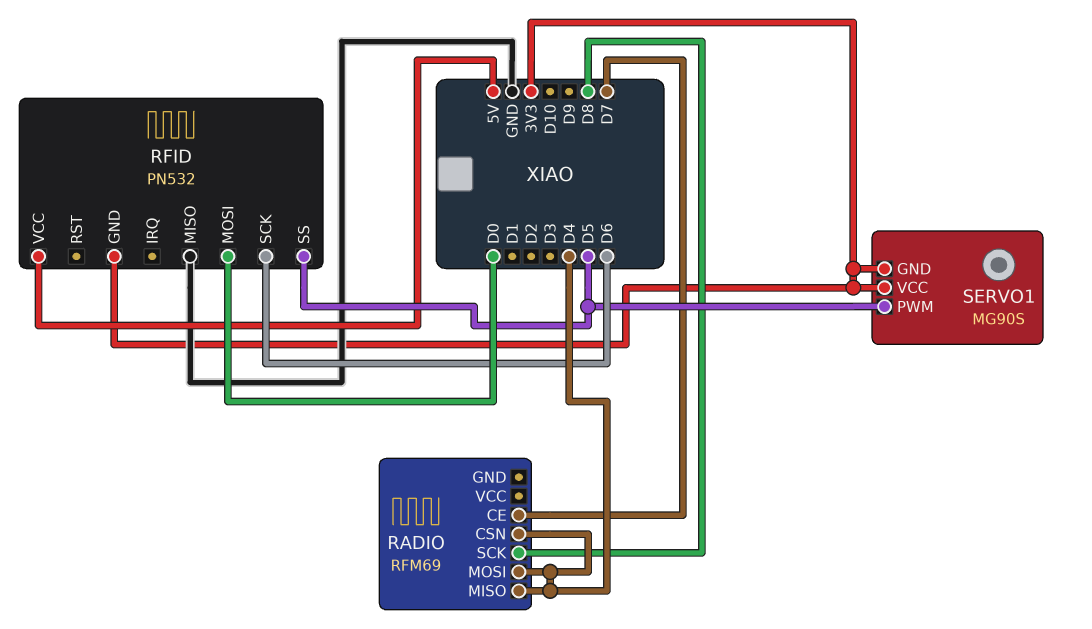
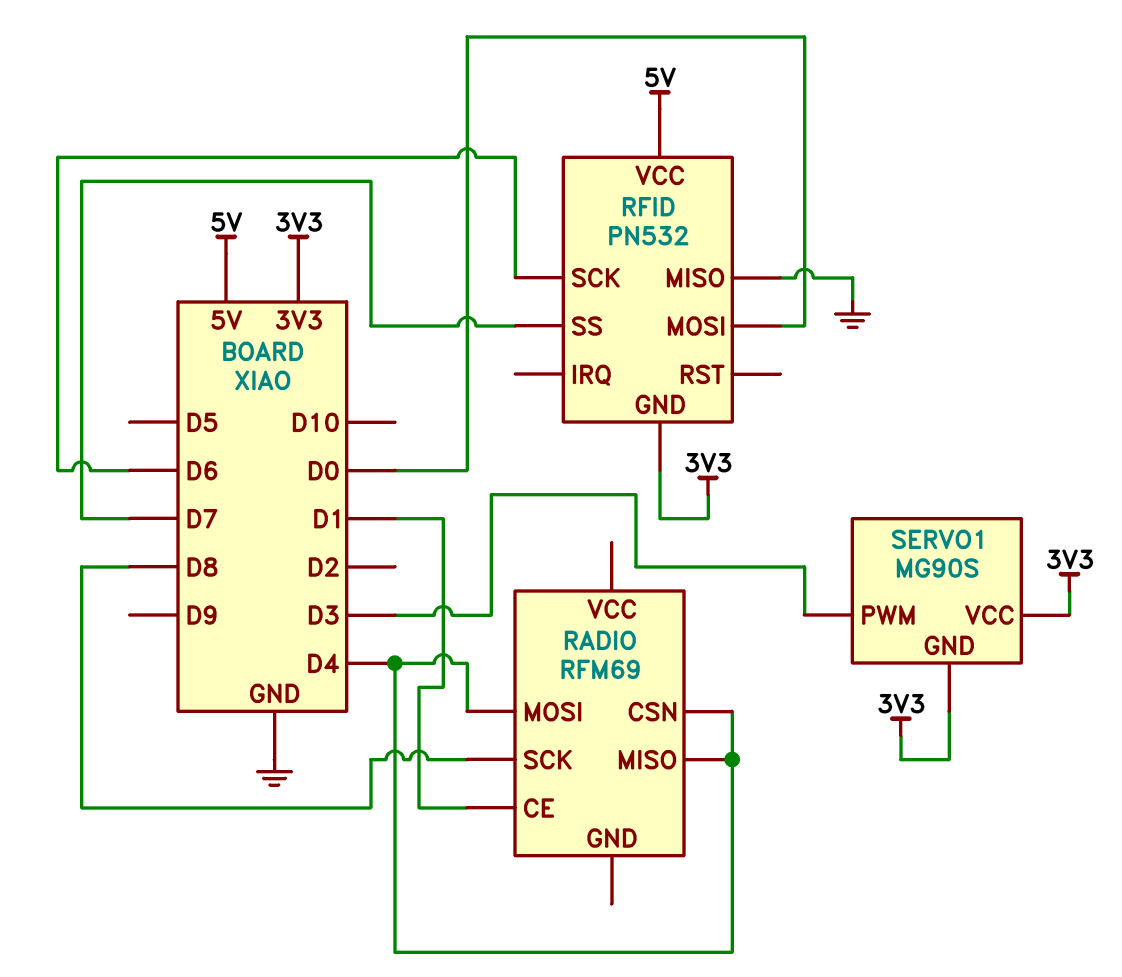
RADIO pin CE: D7 -> D1
RFID pin SS: D5 -> D7
SERVO1 pin PWM: D5 -> D3

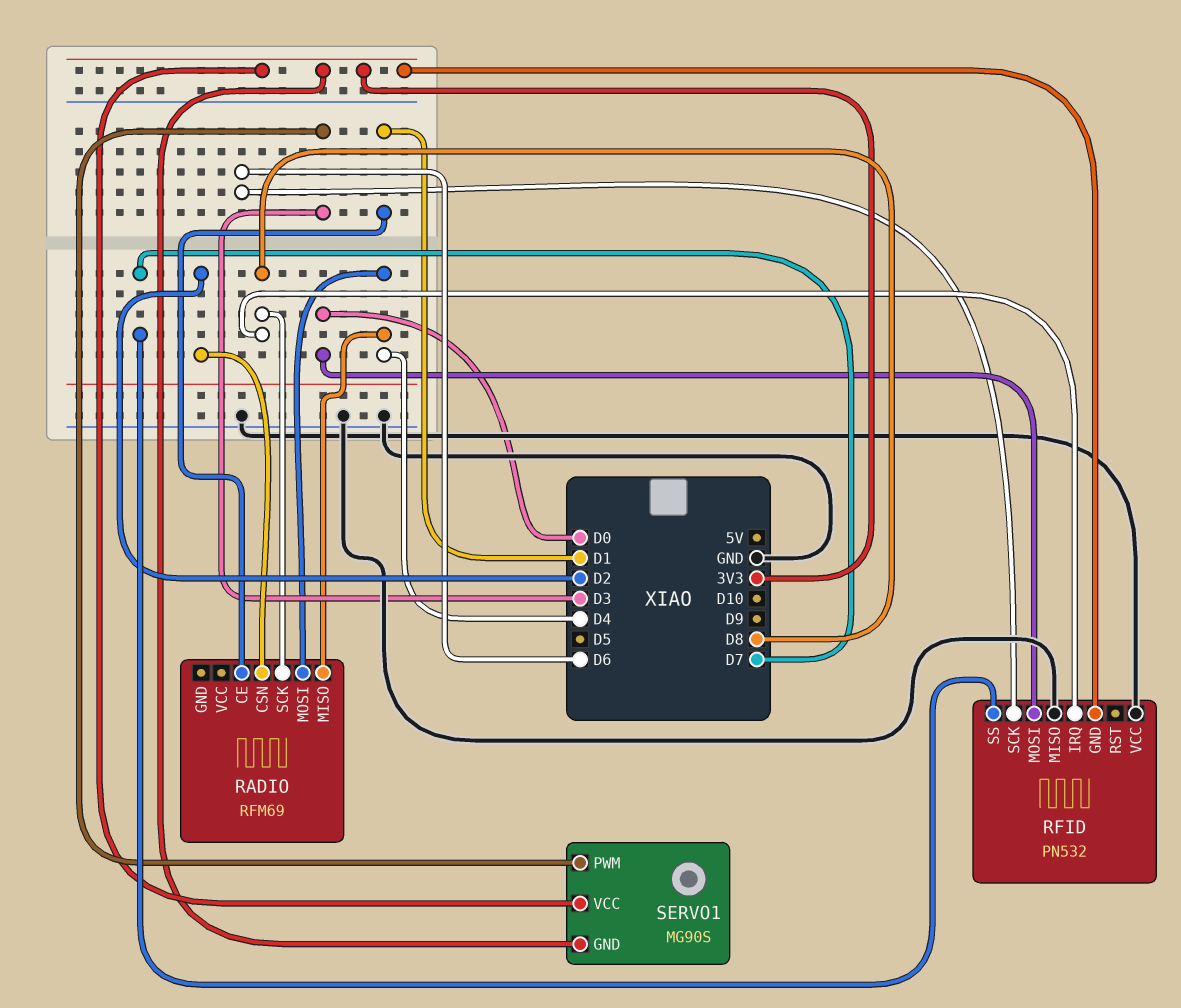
RADIO pin CSN: D4 -> D2
RFID pin IRQ: none -> D8
RFID pin VCC: 5V -> GND

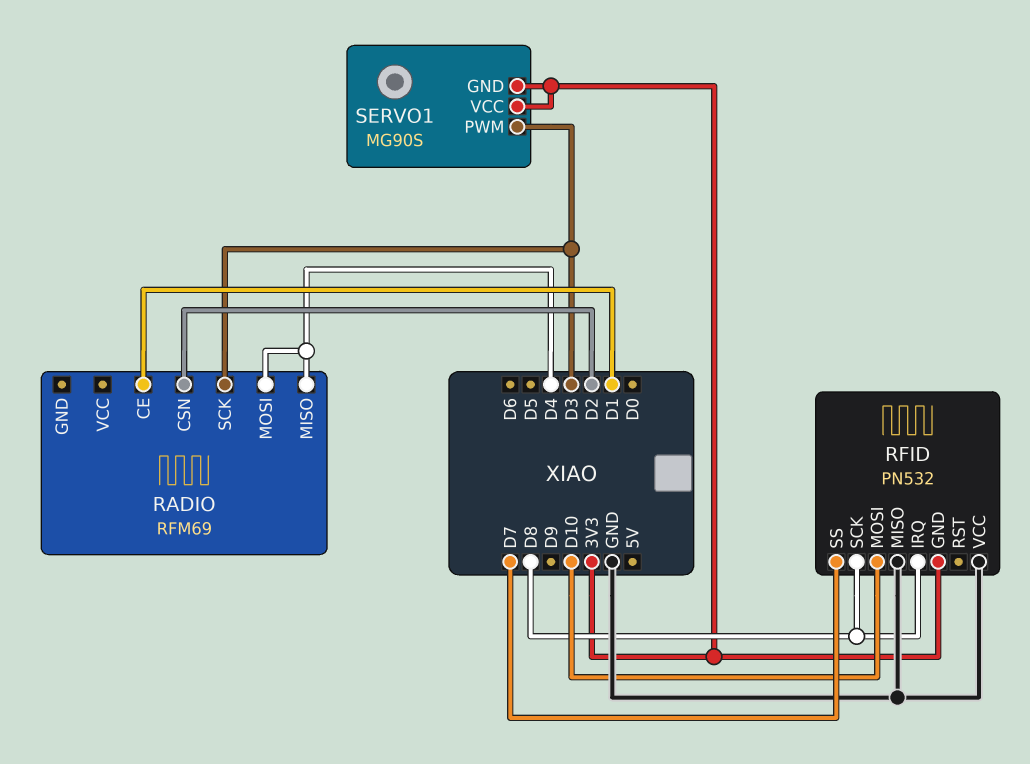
RADIO pin SCK: D8 -> D3
RFID pin MOSI: D0 -> D10
RFID pin SCK: D6 -> D8

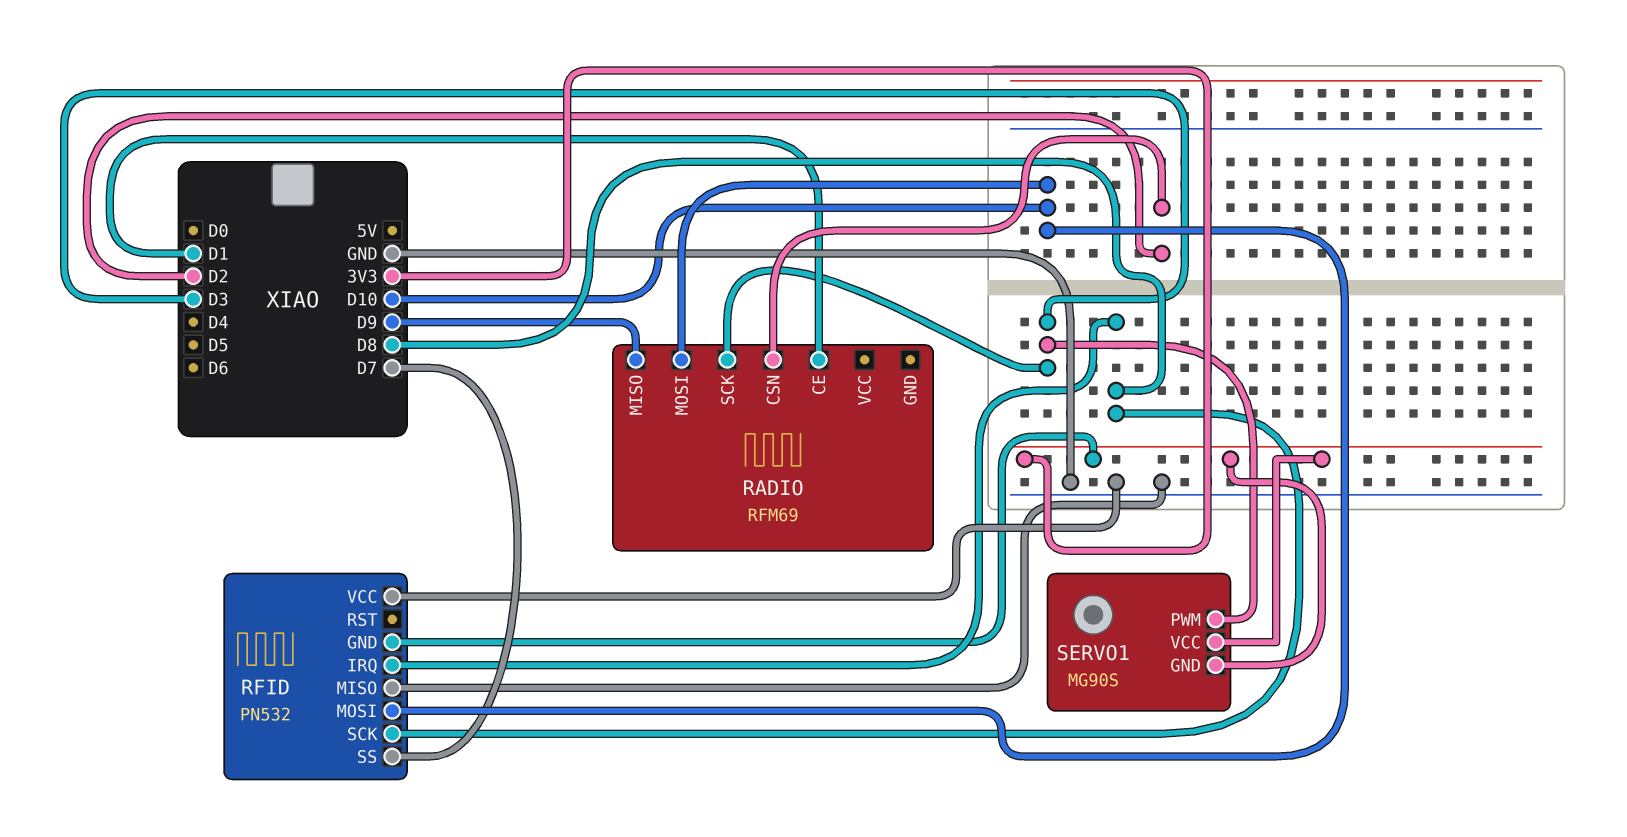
RADIO pin MISO: D4 -> D9
RADIO pin MOSI: D4 -> D10

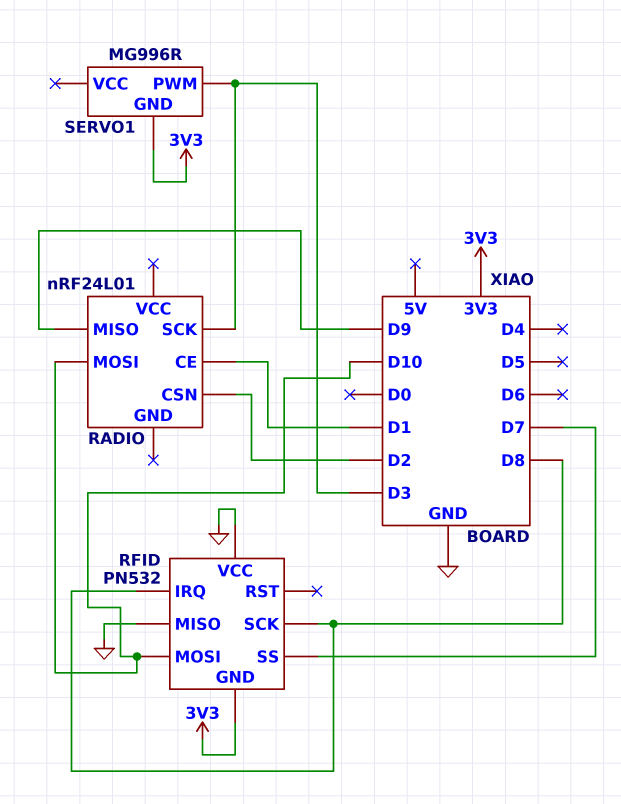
RADIO: RFM69 -> nRF24L01
SERVO1: MG90S -> MG996R
SERVO1 pin VCC: 3V3 -> none

